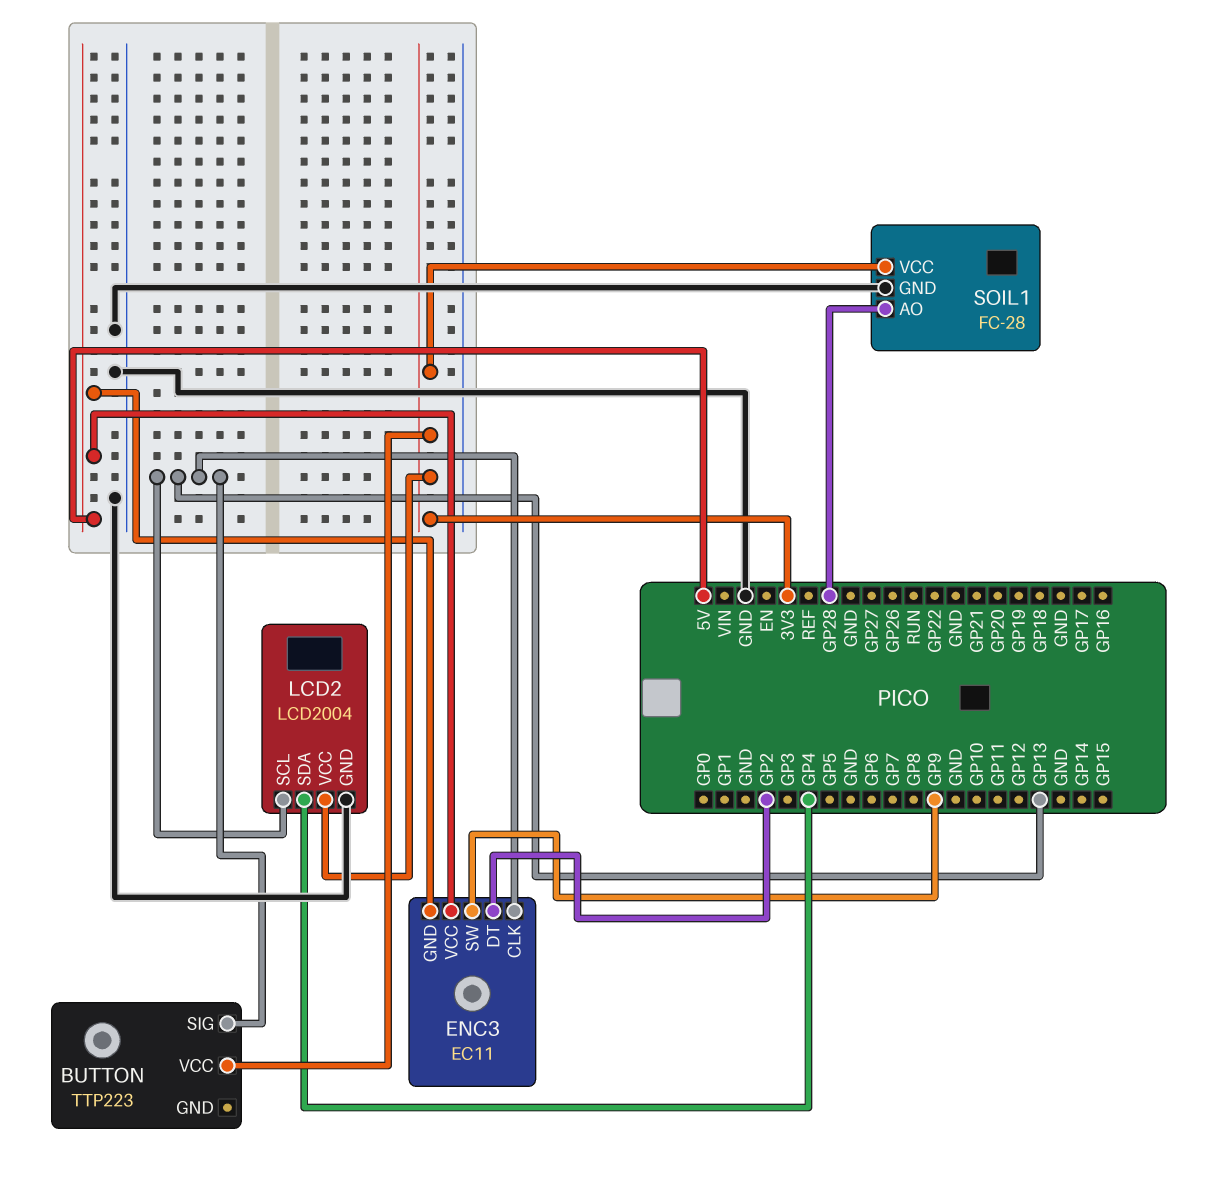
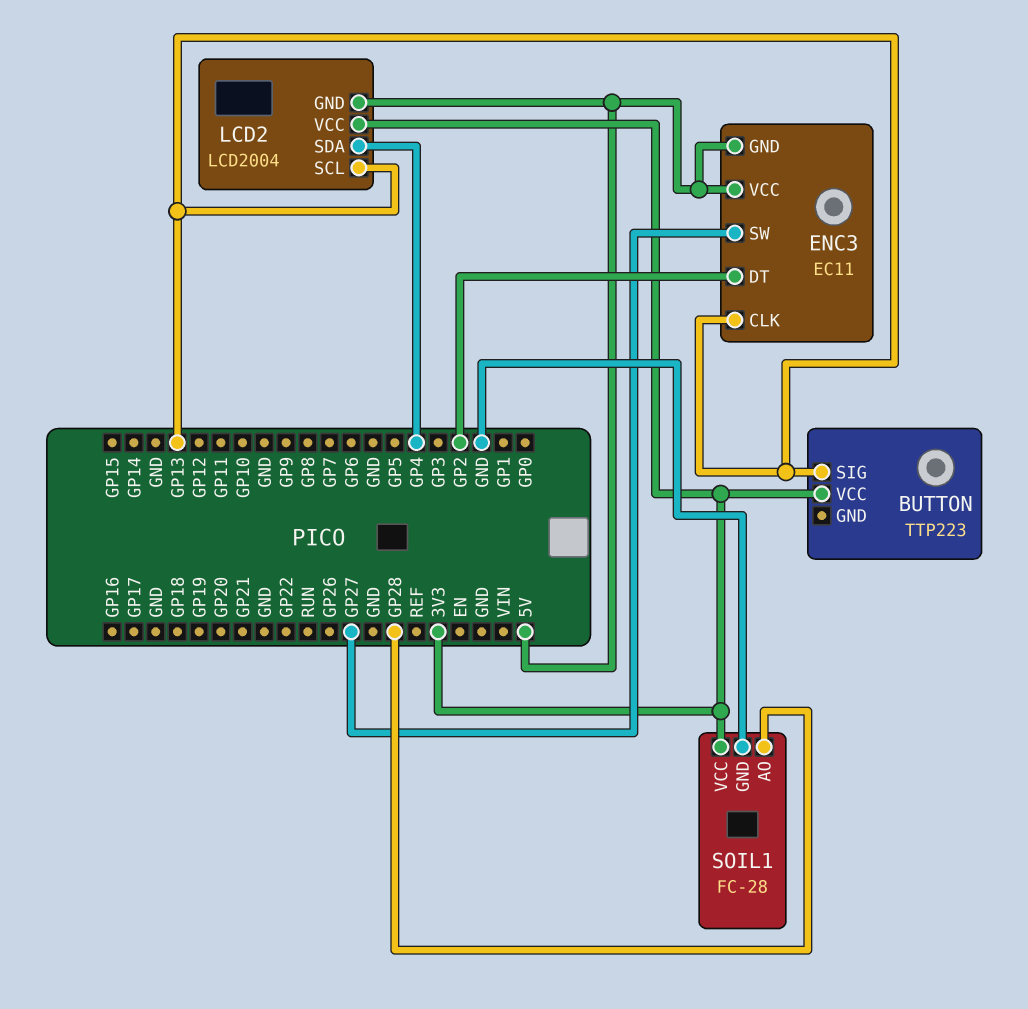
ENC3 pin SW: GP9 -> GP27
LCD2 pin GND: GND -> 5V

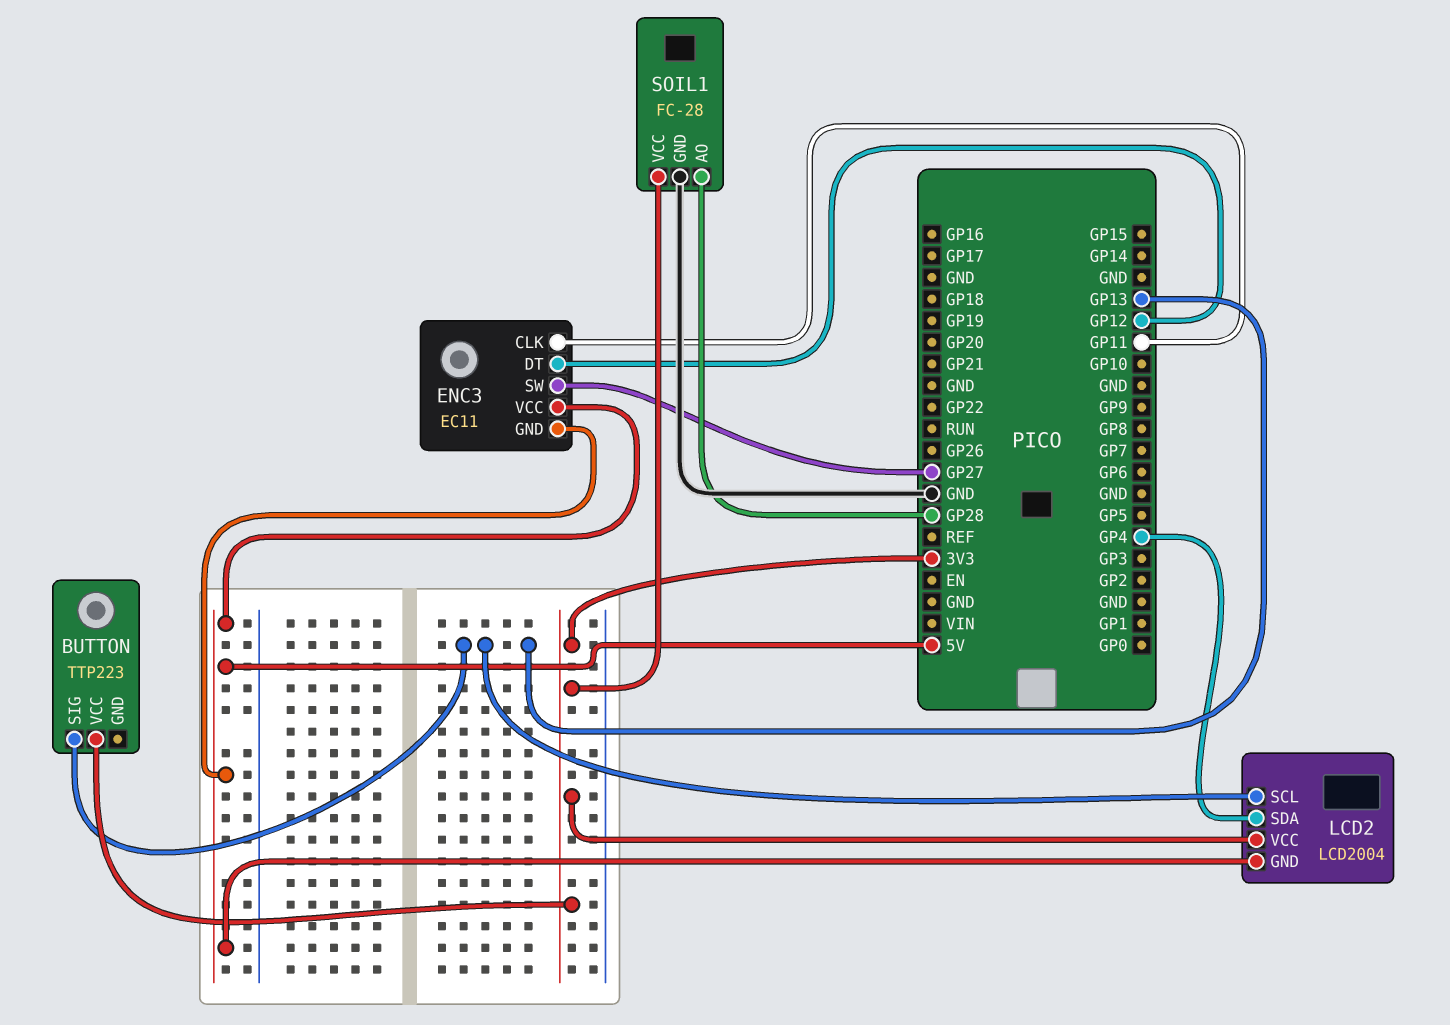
ENC3 pin CLK: GP13 -> GP11
ENC3 pin DT: GP2 -> GP12

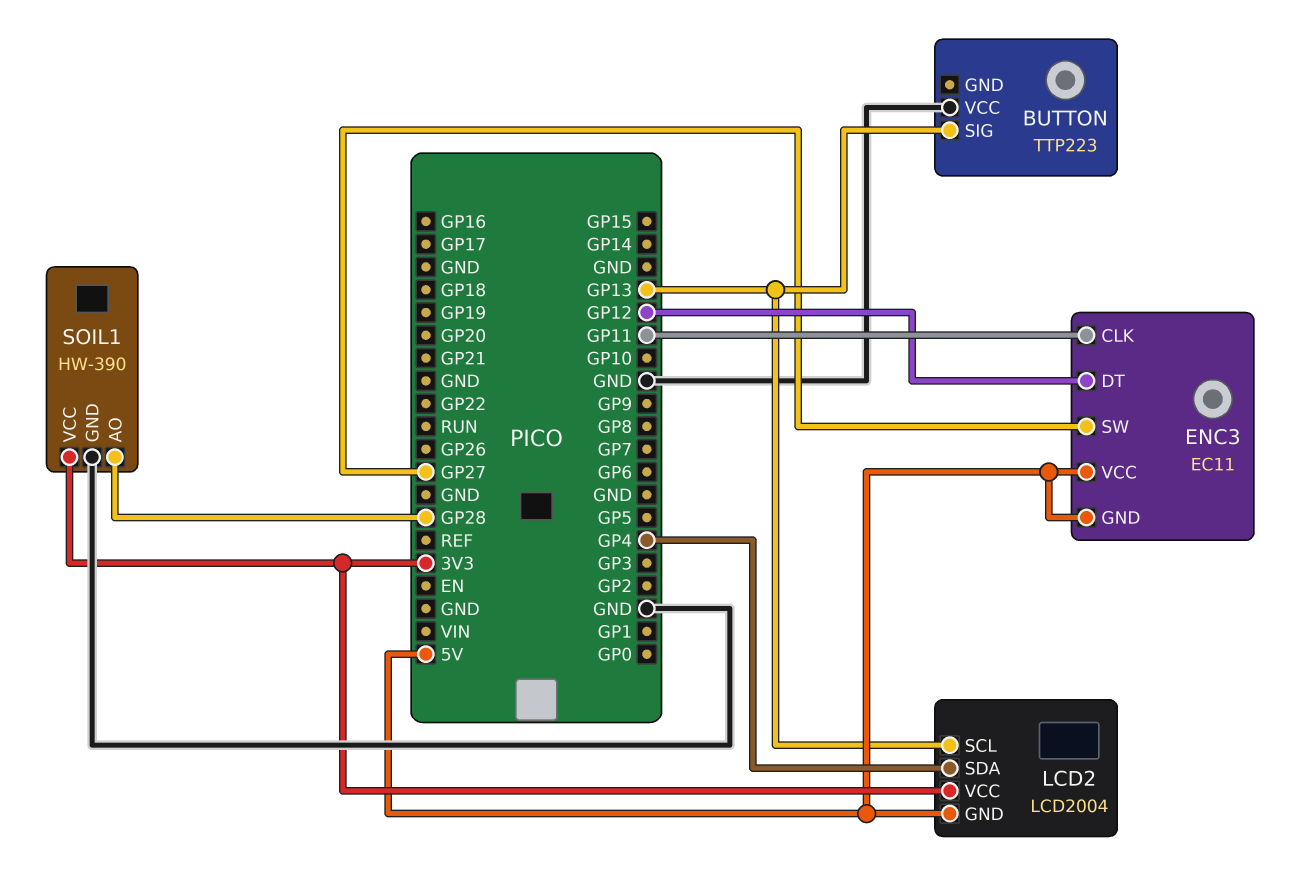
BUTTON pin VCC: 3V3 -> GND
SOIL1: FC-28 -> HW-390

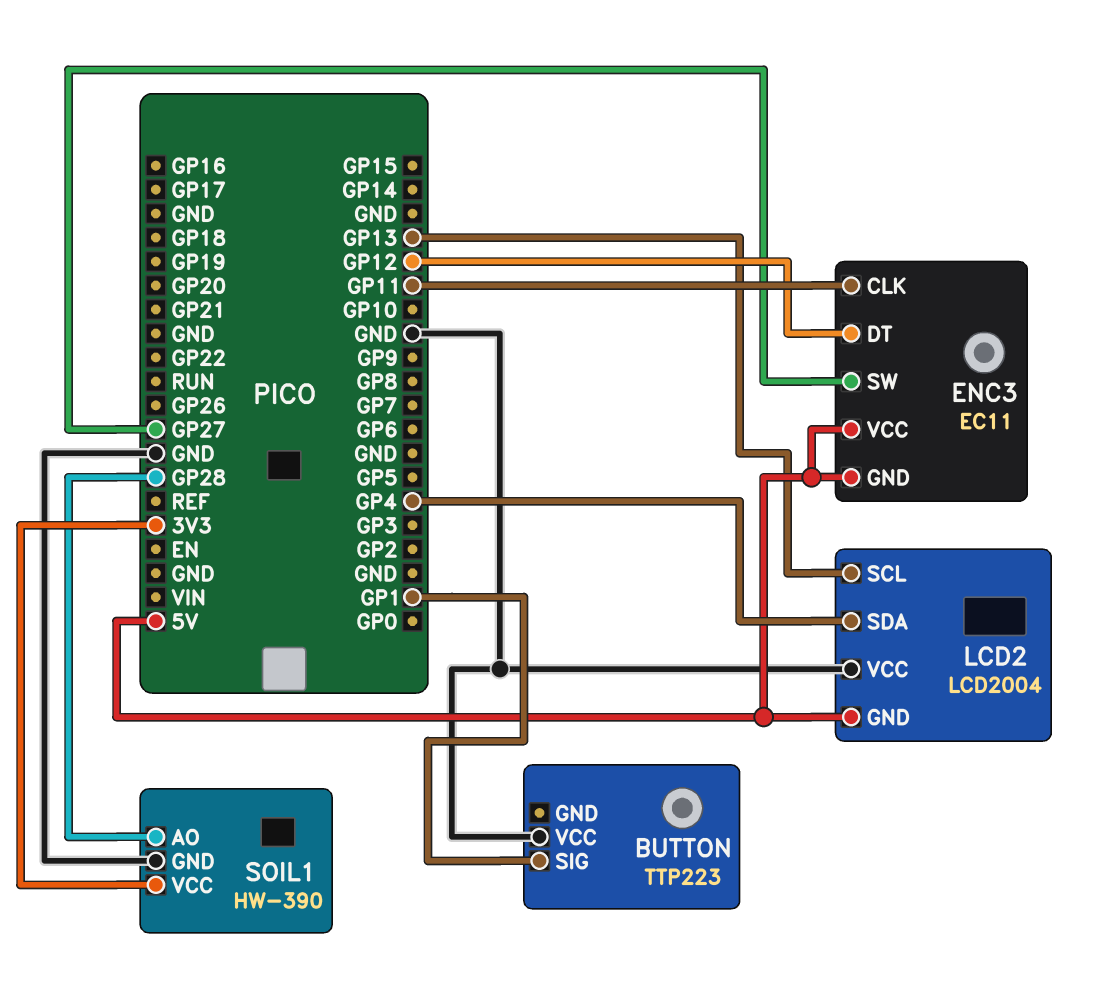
BUTTON pin SIG: GP13 -> GP1
LCD2 pin VCC: 3V3 -> GND

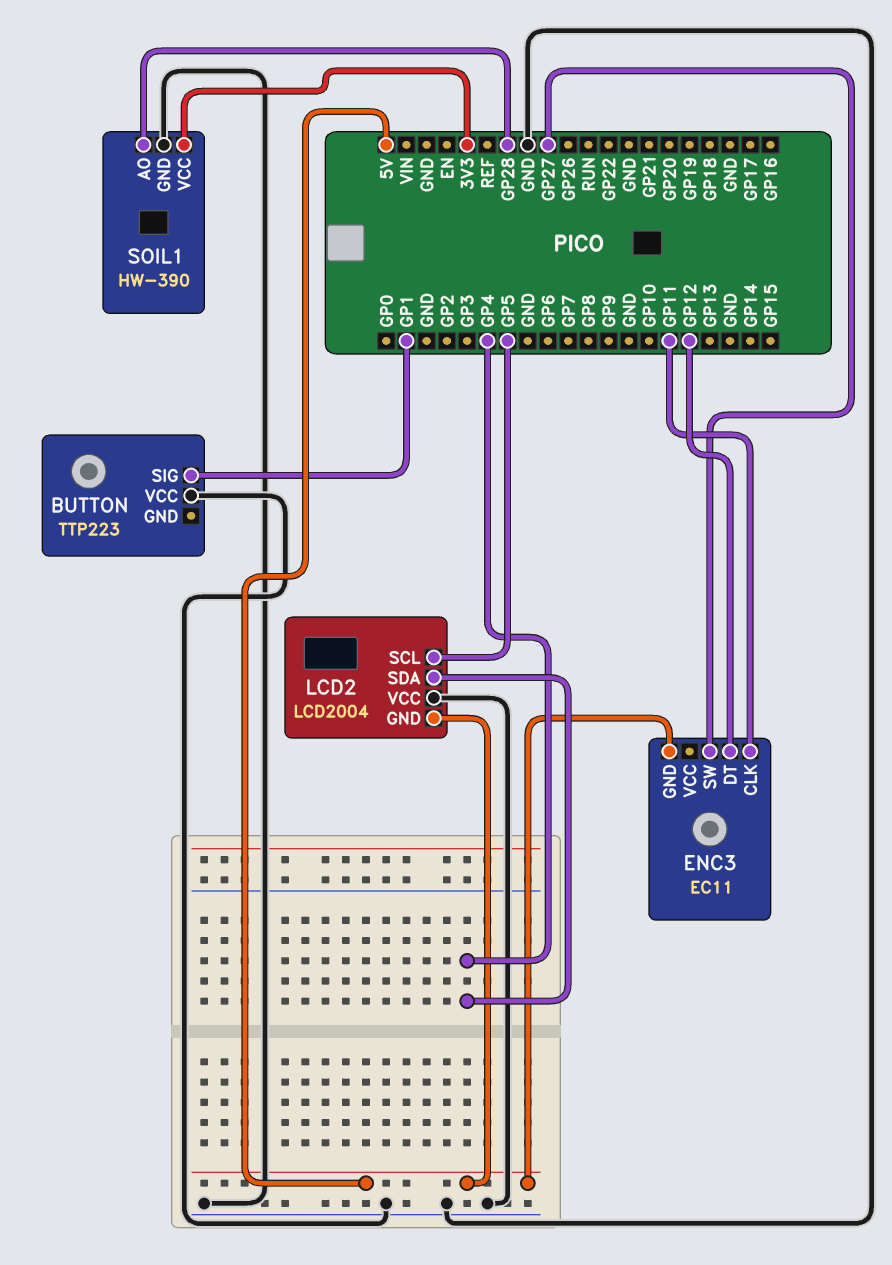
ENC3 pin VCC: 5V -> none
LCD2 pin SCL: GP13 -> GP5

